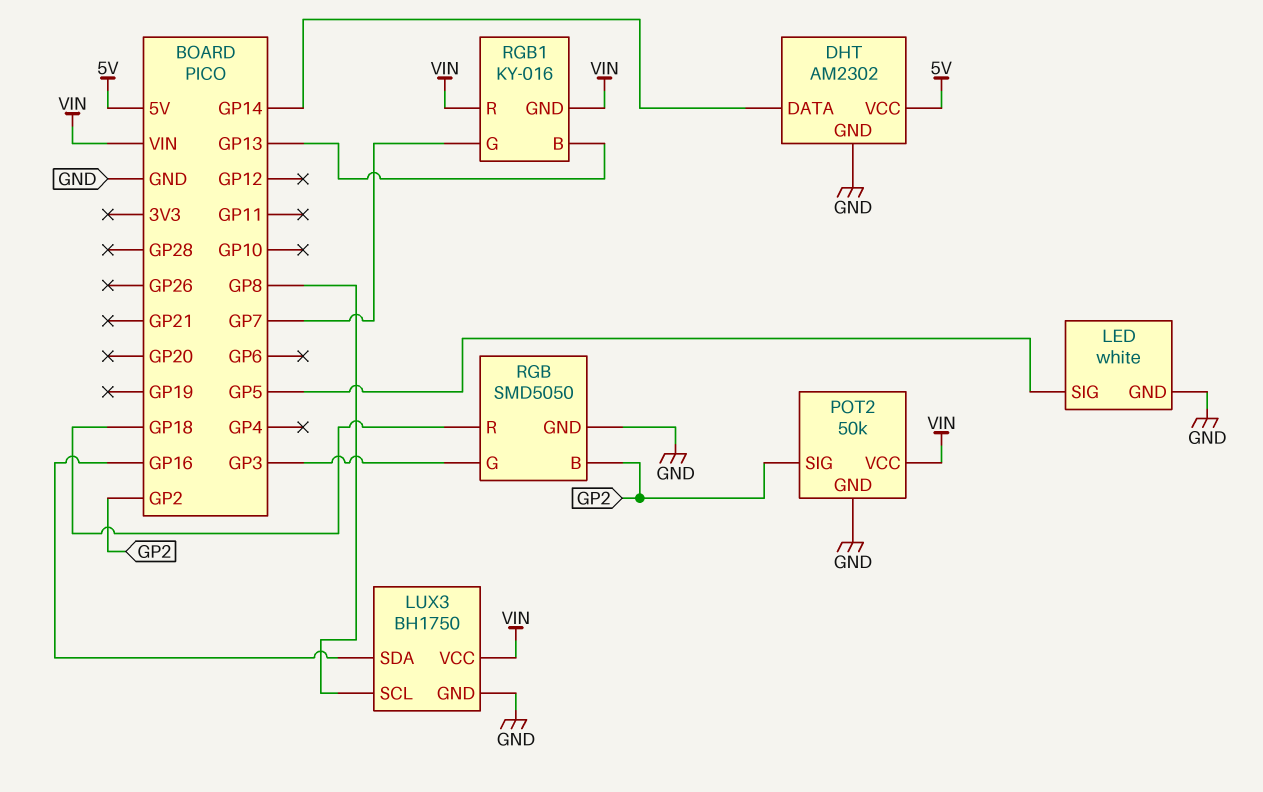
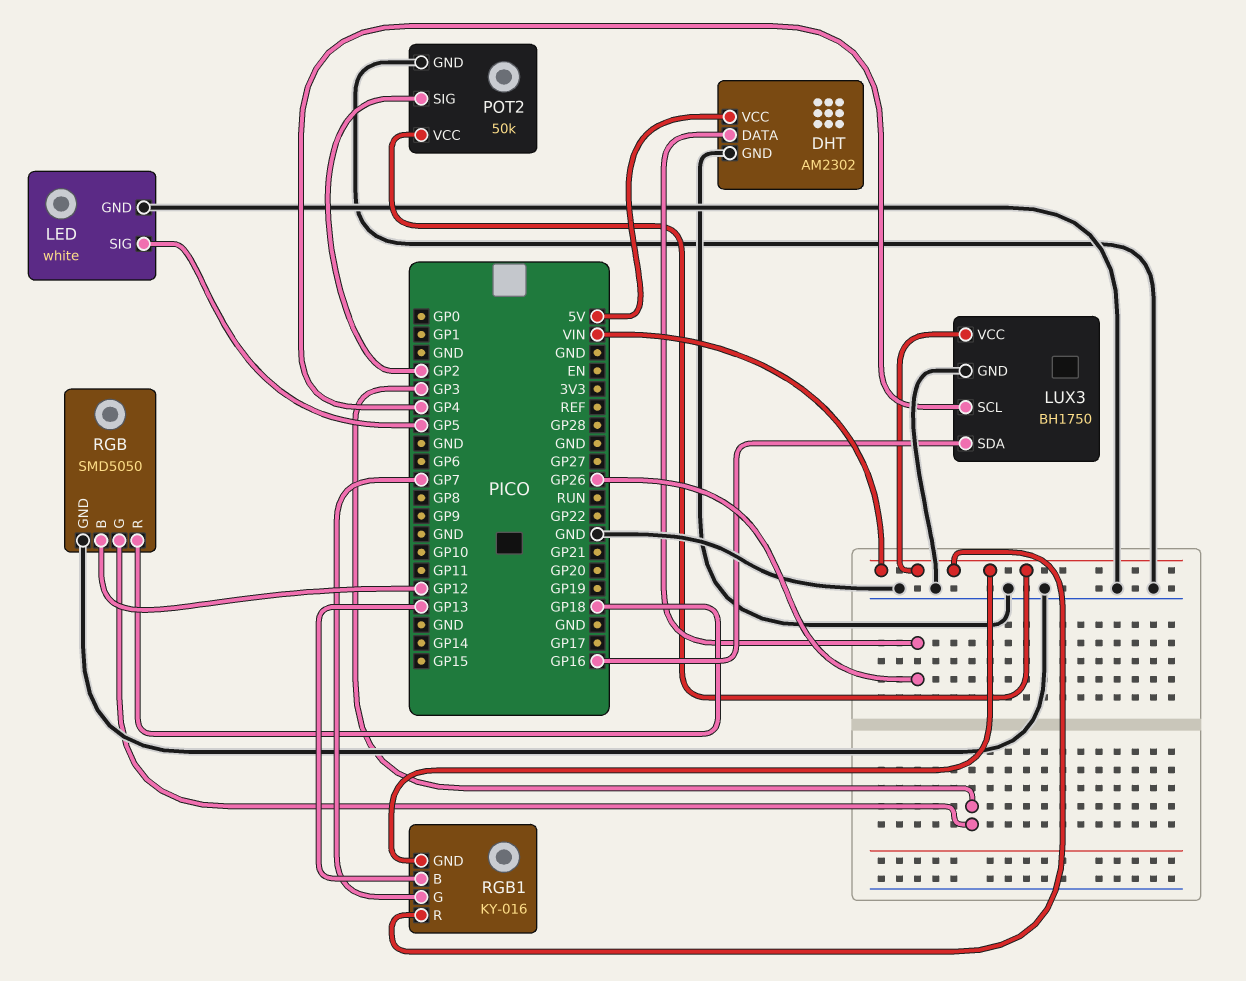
DHT pin DATA: GP14 -> GP26
LUX3 pin SCL: GP8 -> GP4
RGB pin B: GP2 -> GP12

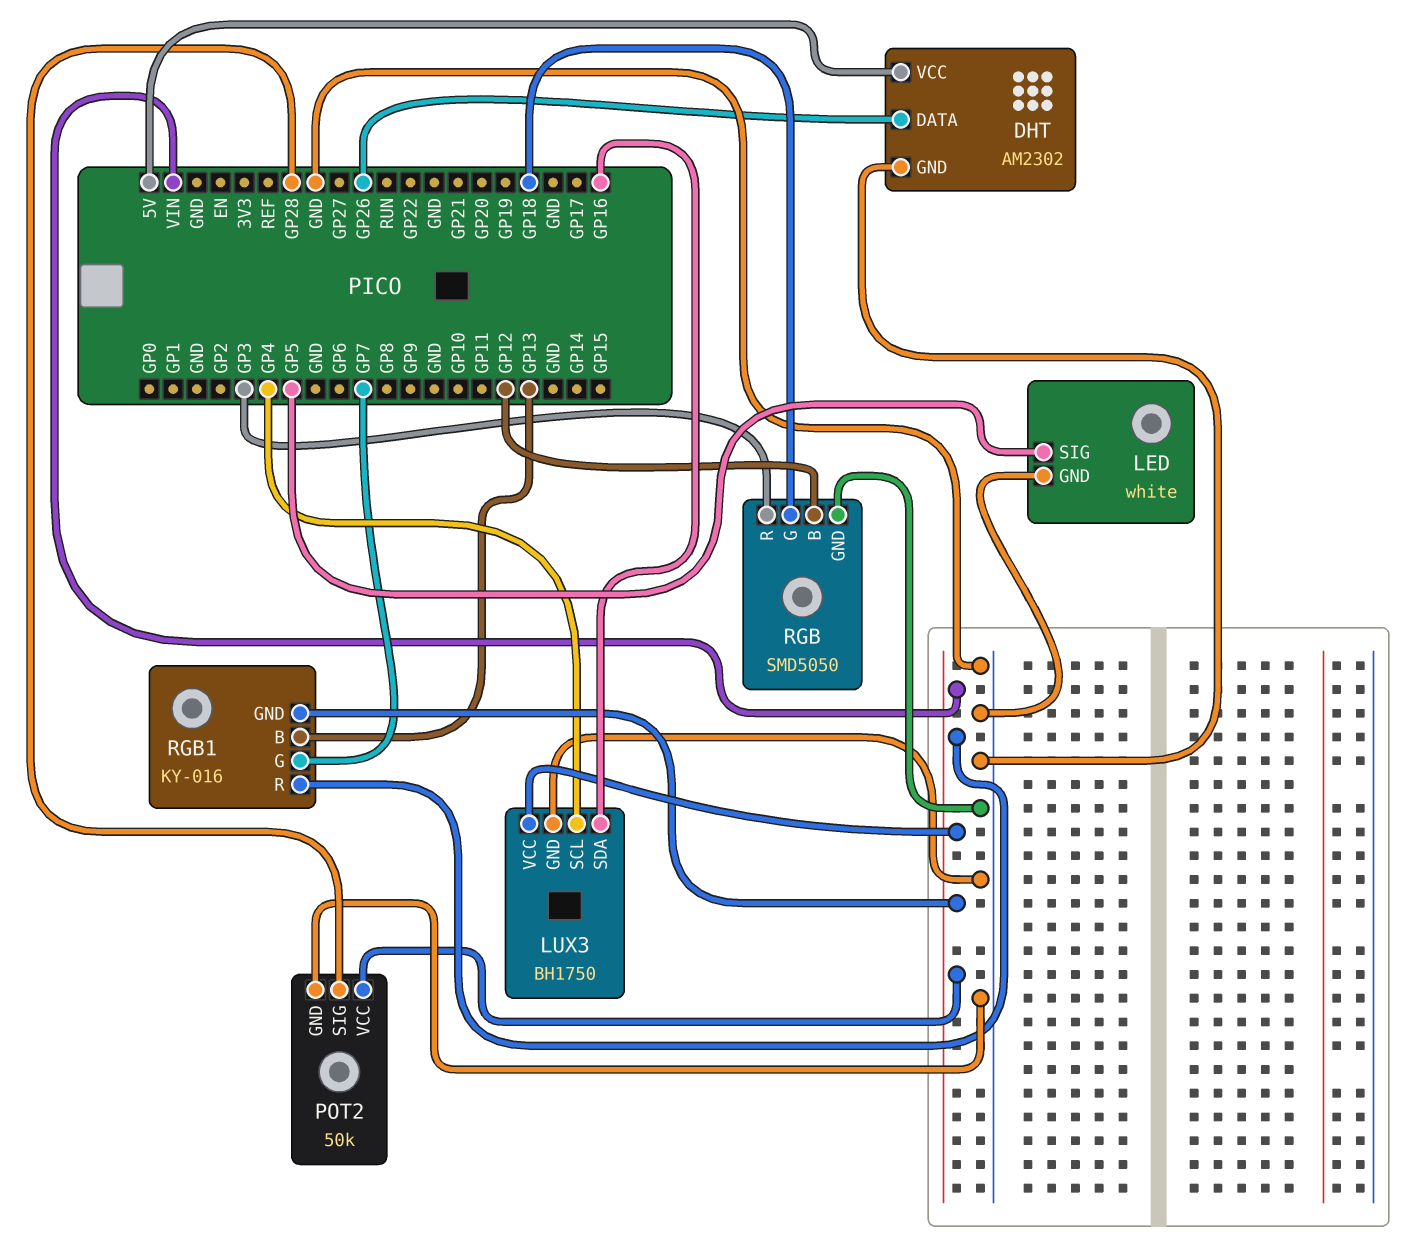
POT2 pin SIG: GP2 -> GP28
RGB pin G: GP3 -> GP18
RGB pin R: GP18 -> GP3

